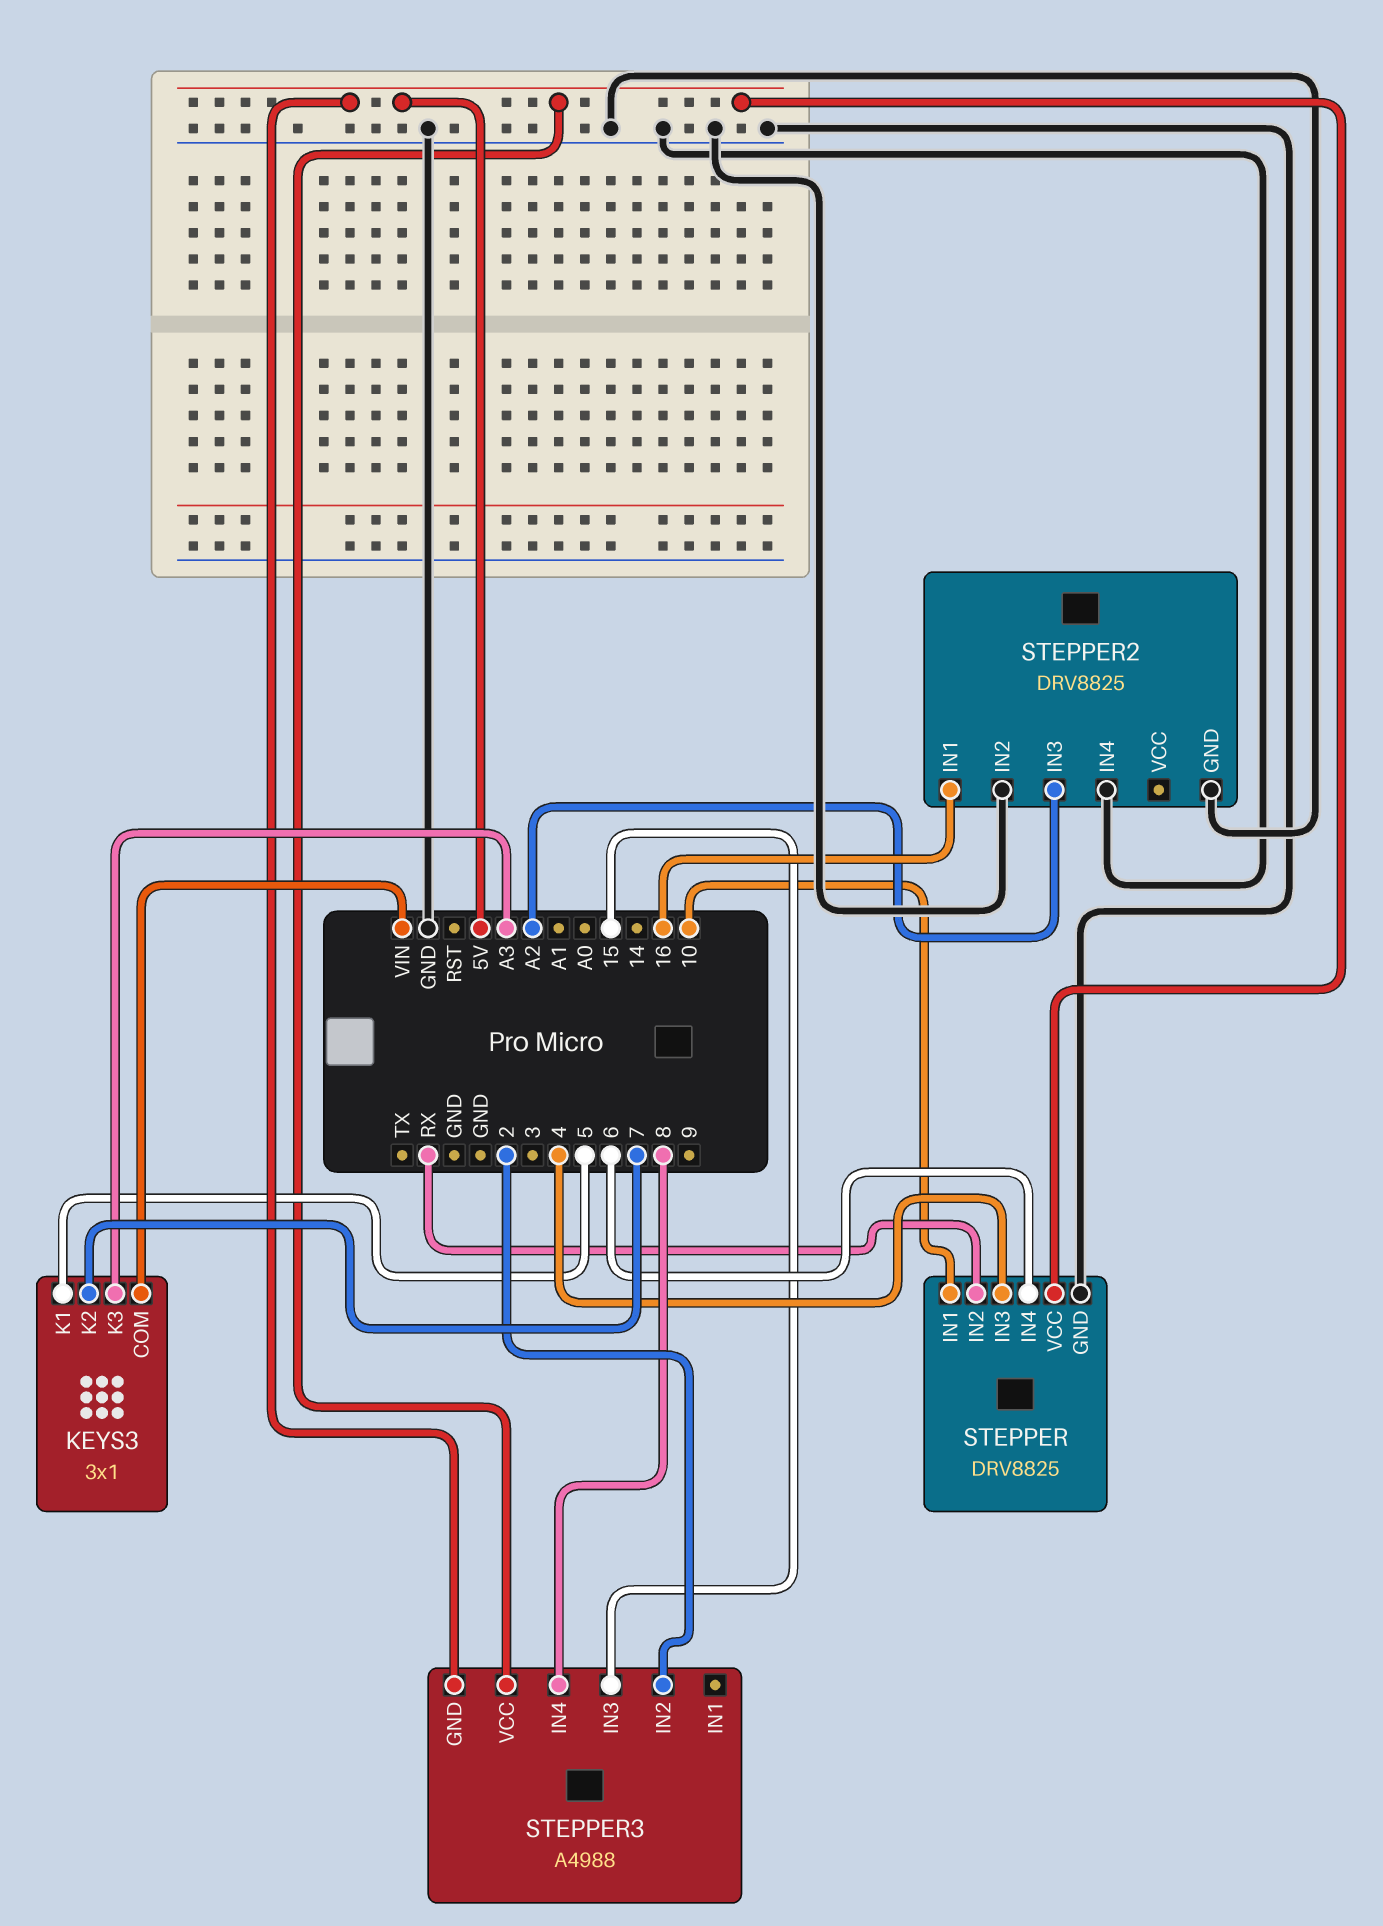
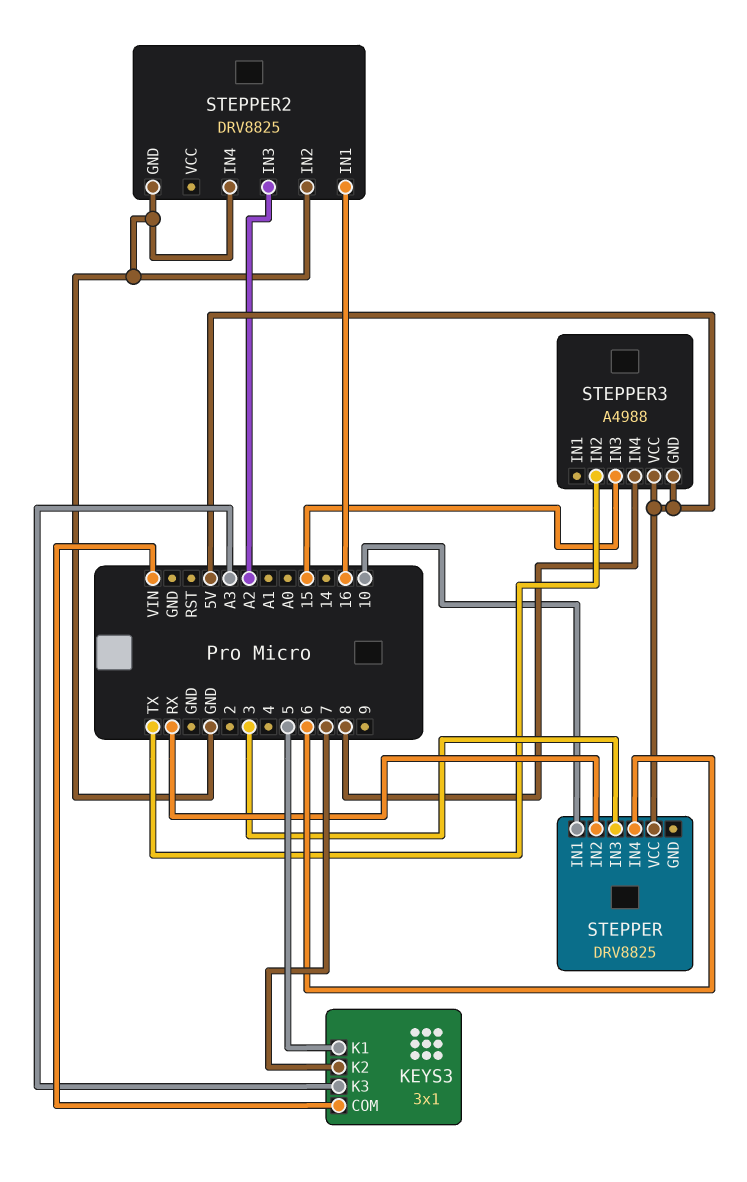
STEPPER pin GND: GND -> none
STEPPER pin IN3: 4 -> 3
STEPPER3 pin IN2: 2 -> TX

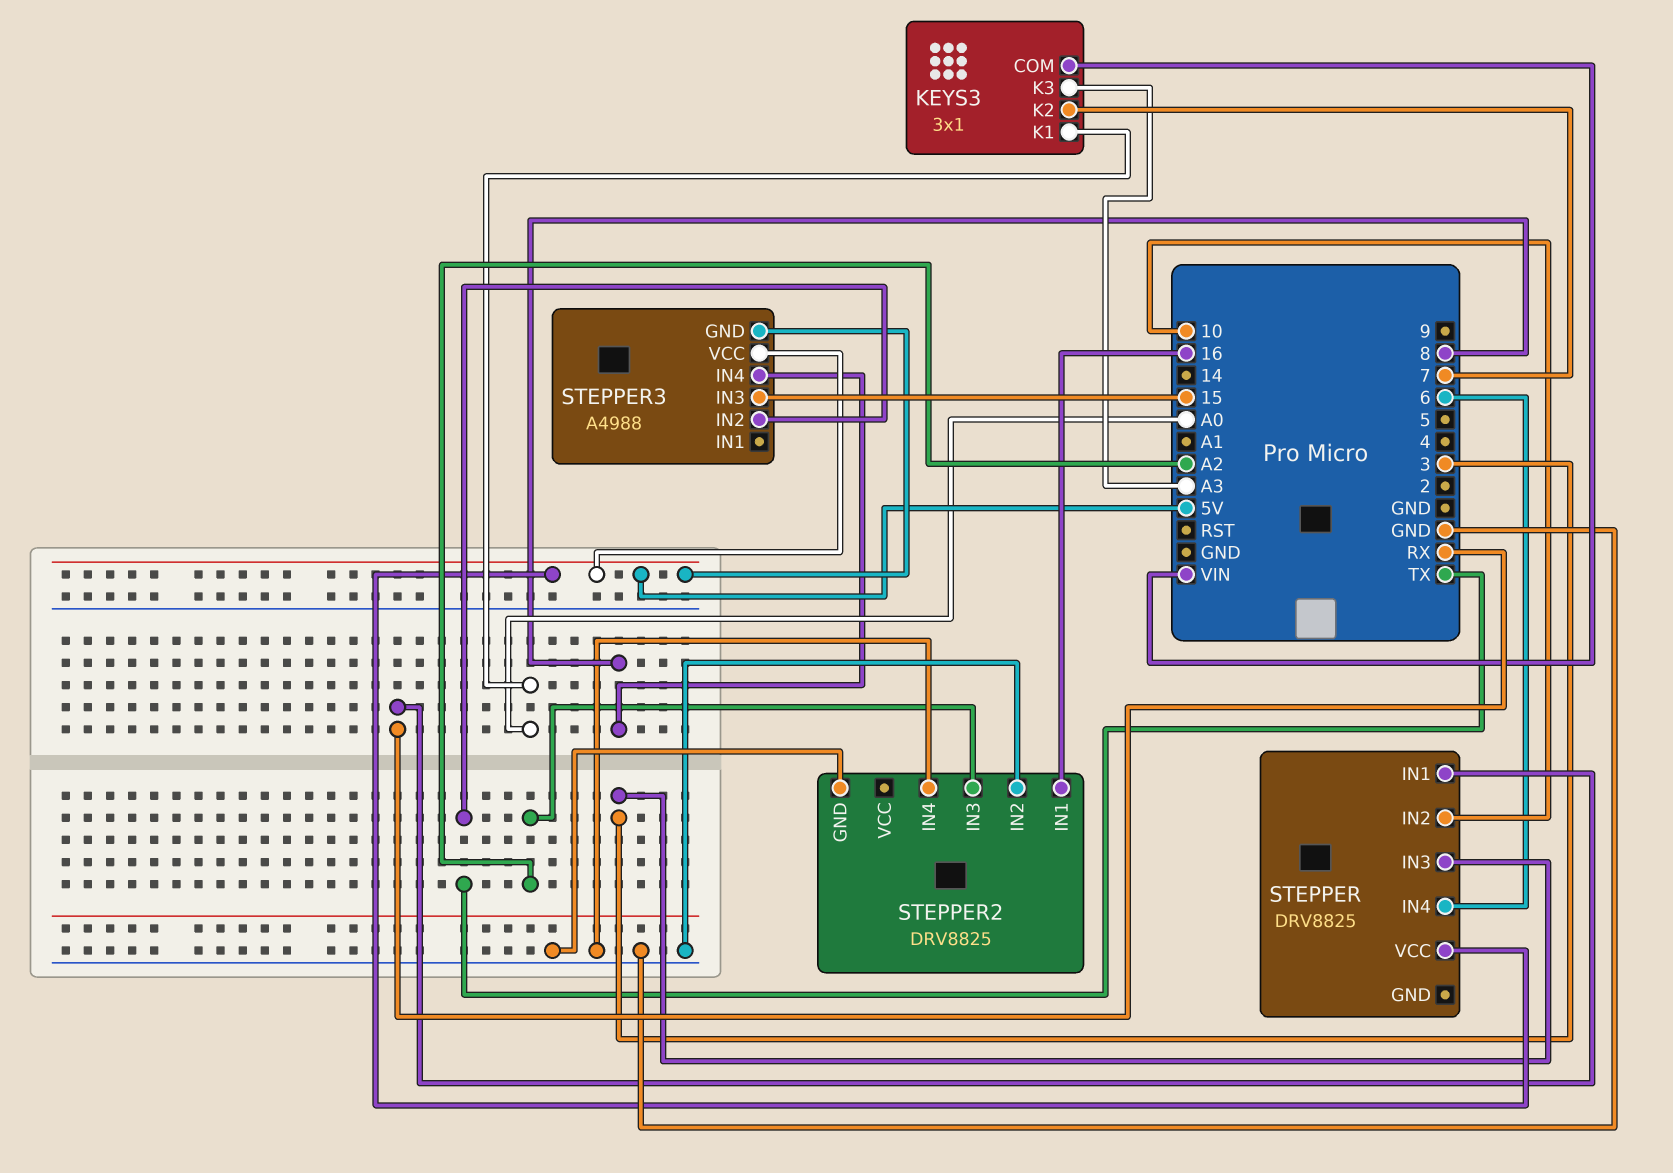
KEYS3 pin K1: 5 -> A0
STEPPER pin IN1: 10 -> RX
STEPPER pin IN2: RX -> 10

